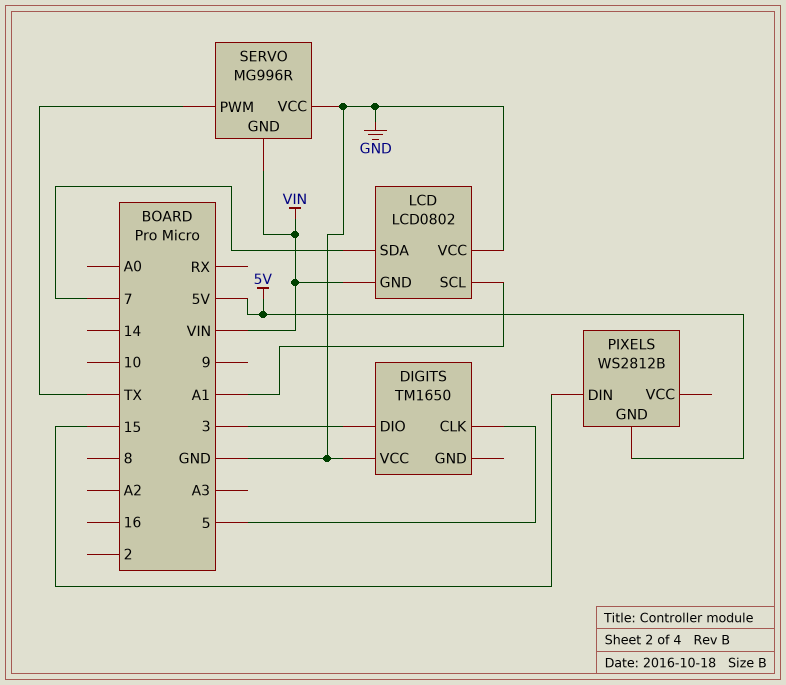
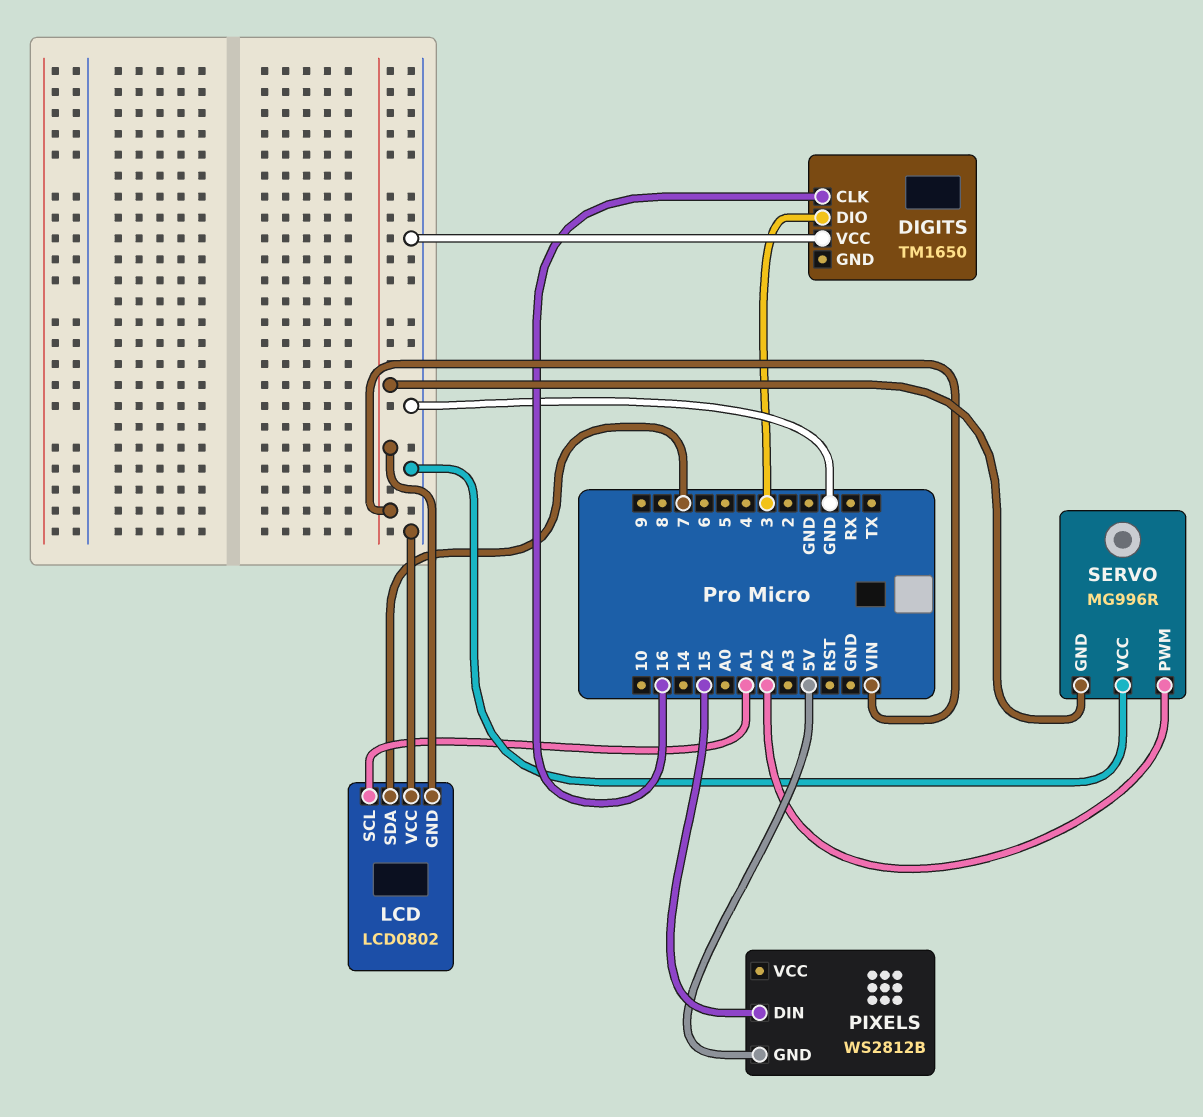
DIGITS pin CLK: 5 -> 16
SERVO pin PWM: TX -> A2

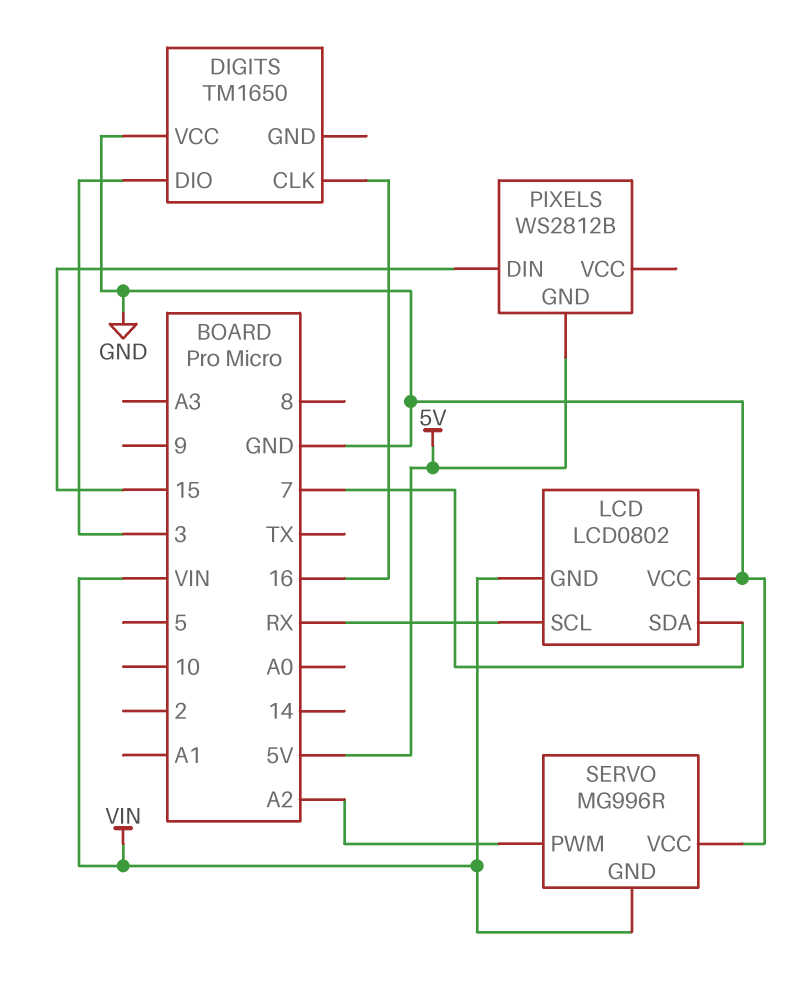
LCD pin SCL: A1 -> RX

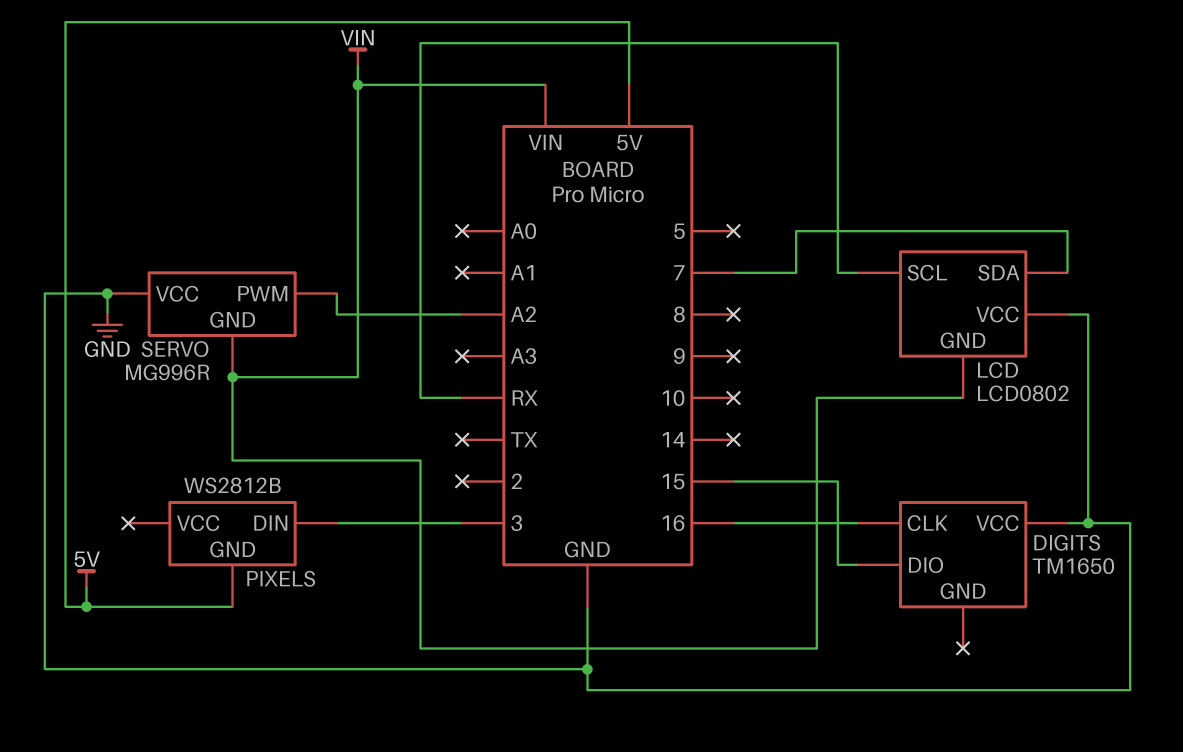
DIGITS pin DIO: 3 -> 15
PIXELS pin DIN: 15 -> 3

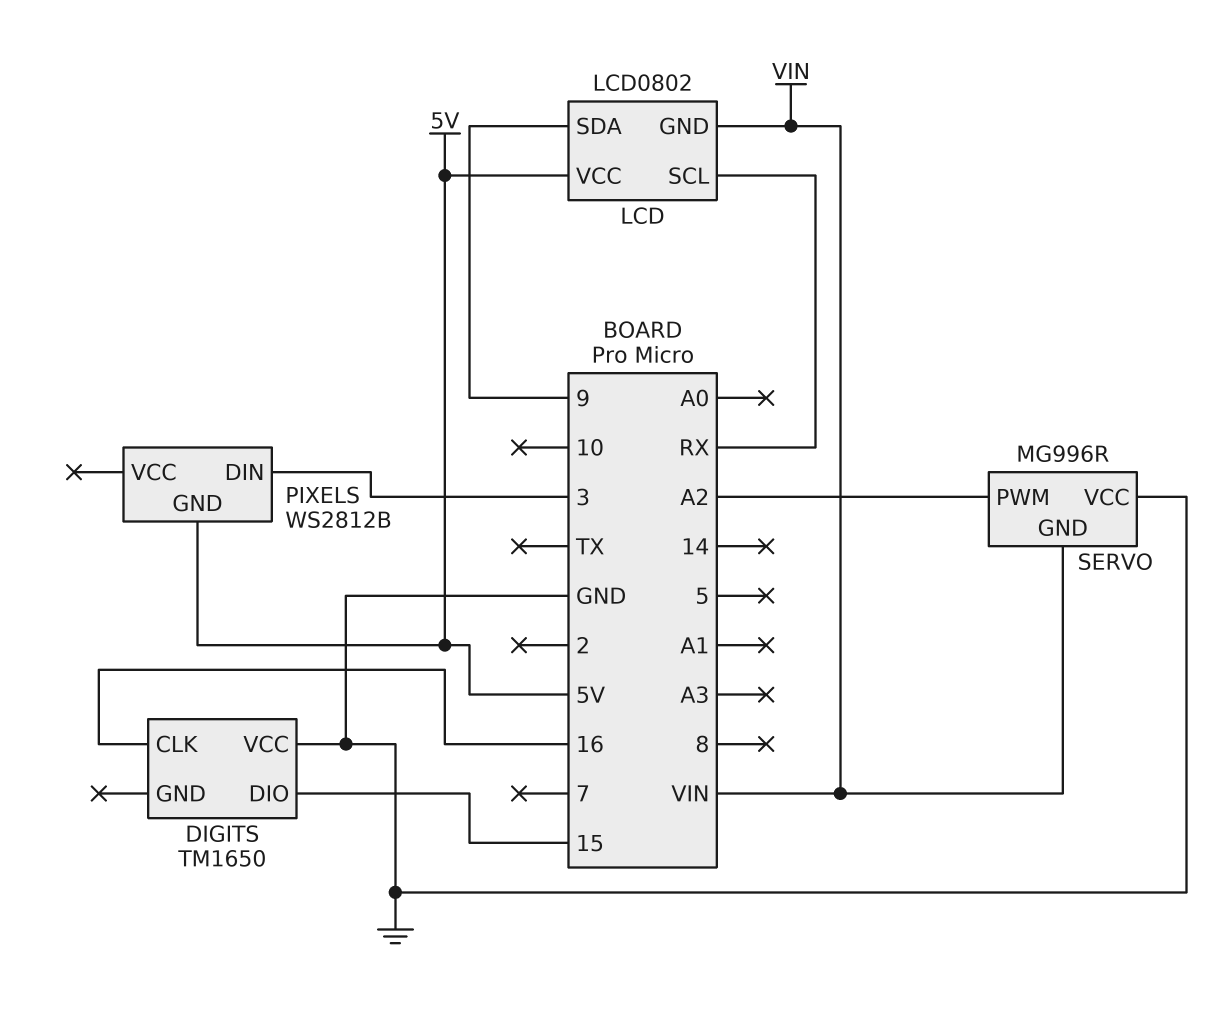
LCD pin SDA: 7 -> 9
LCD pin VCC: GND -> 5V

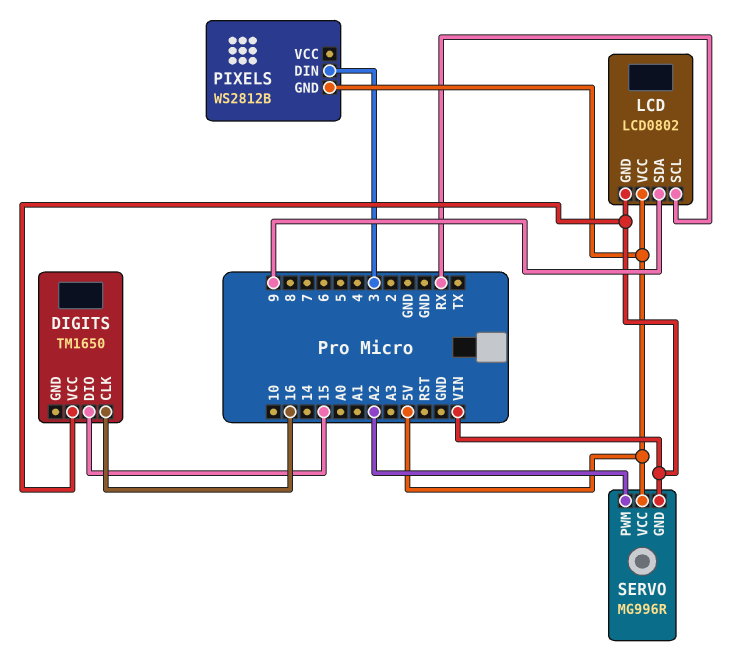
DIGITS pin VCC: GND -> VIN
SERVO pin VCC: GND -> 5V

